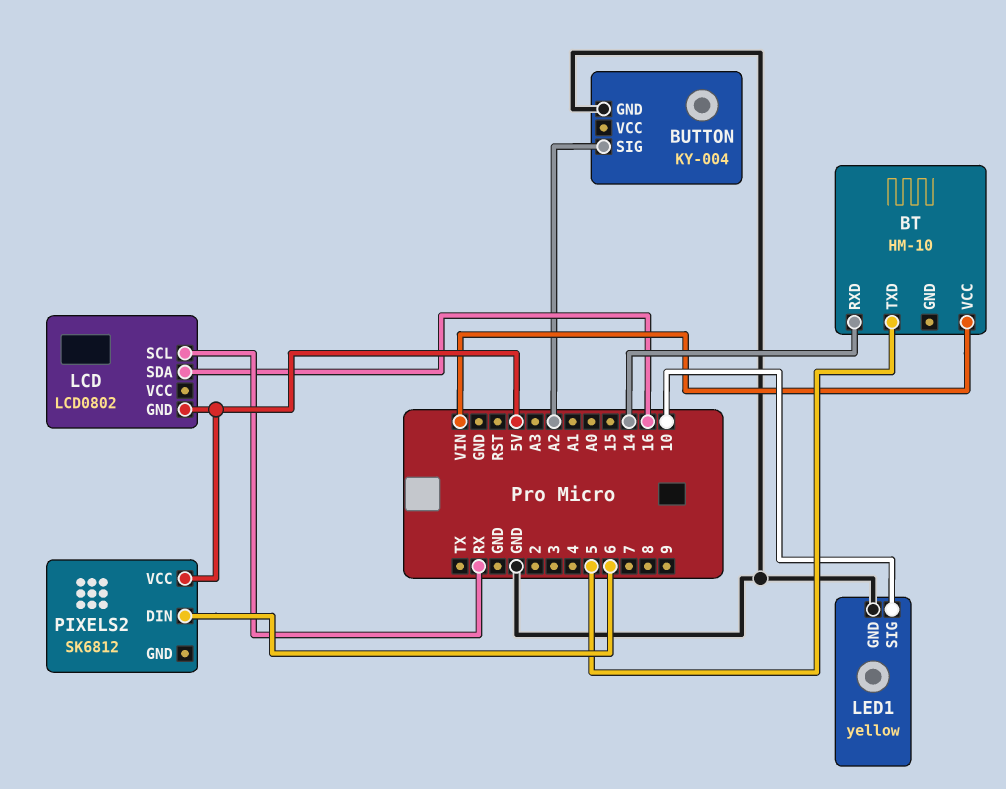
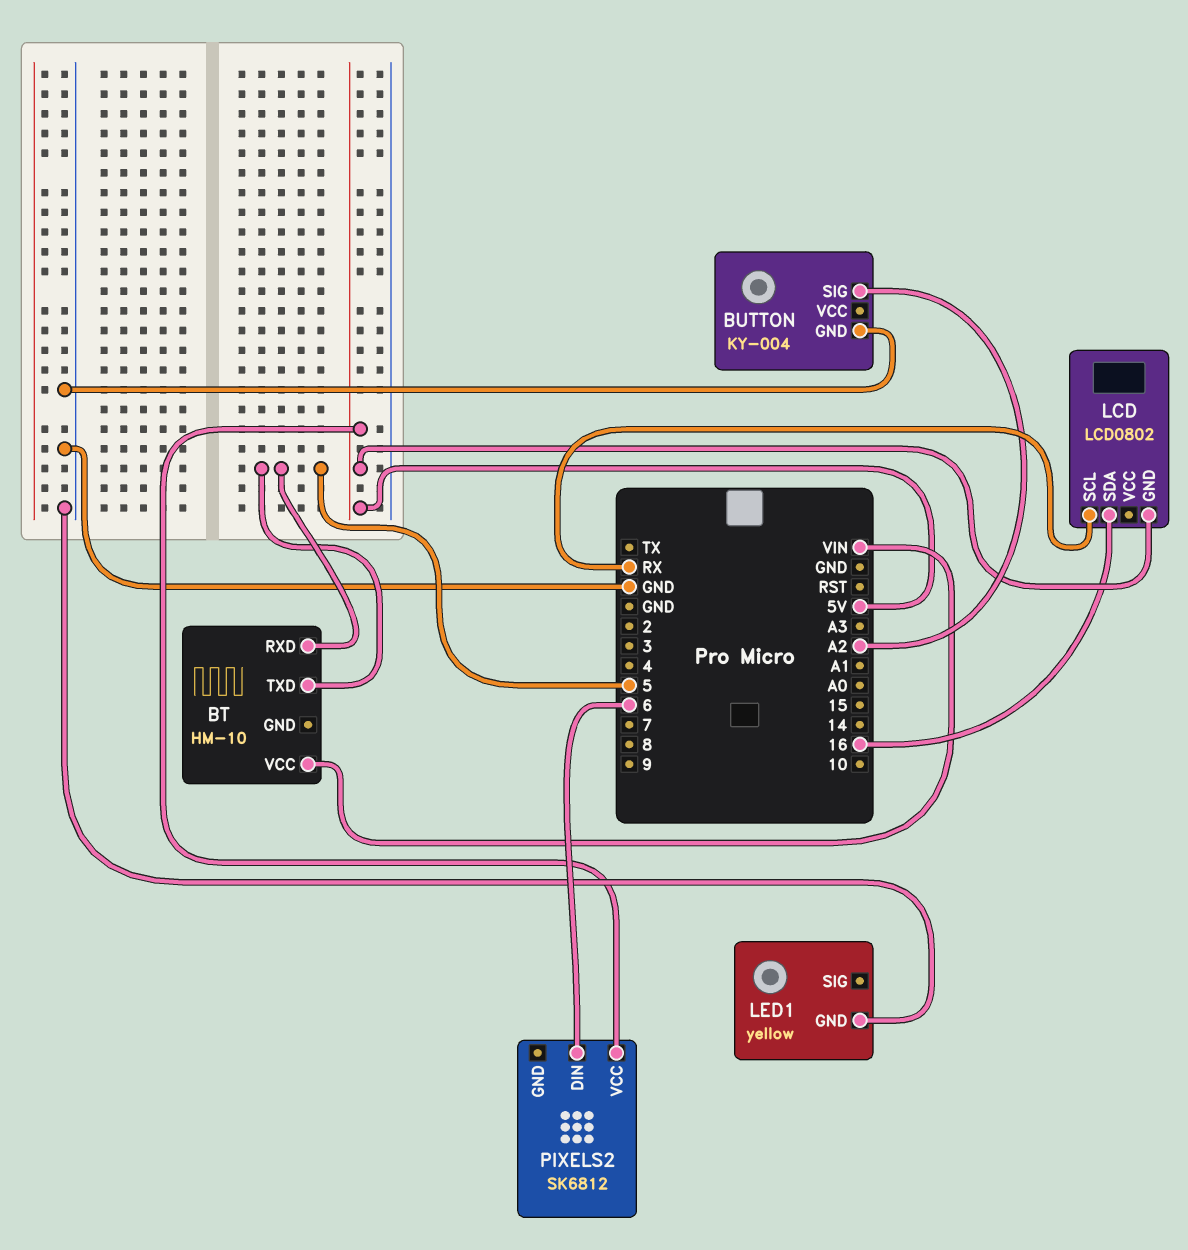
BT pin RXD: 14 -> 5
LED1 pin SIG: 10 -> none

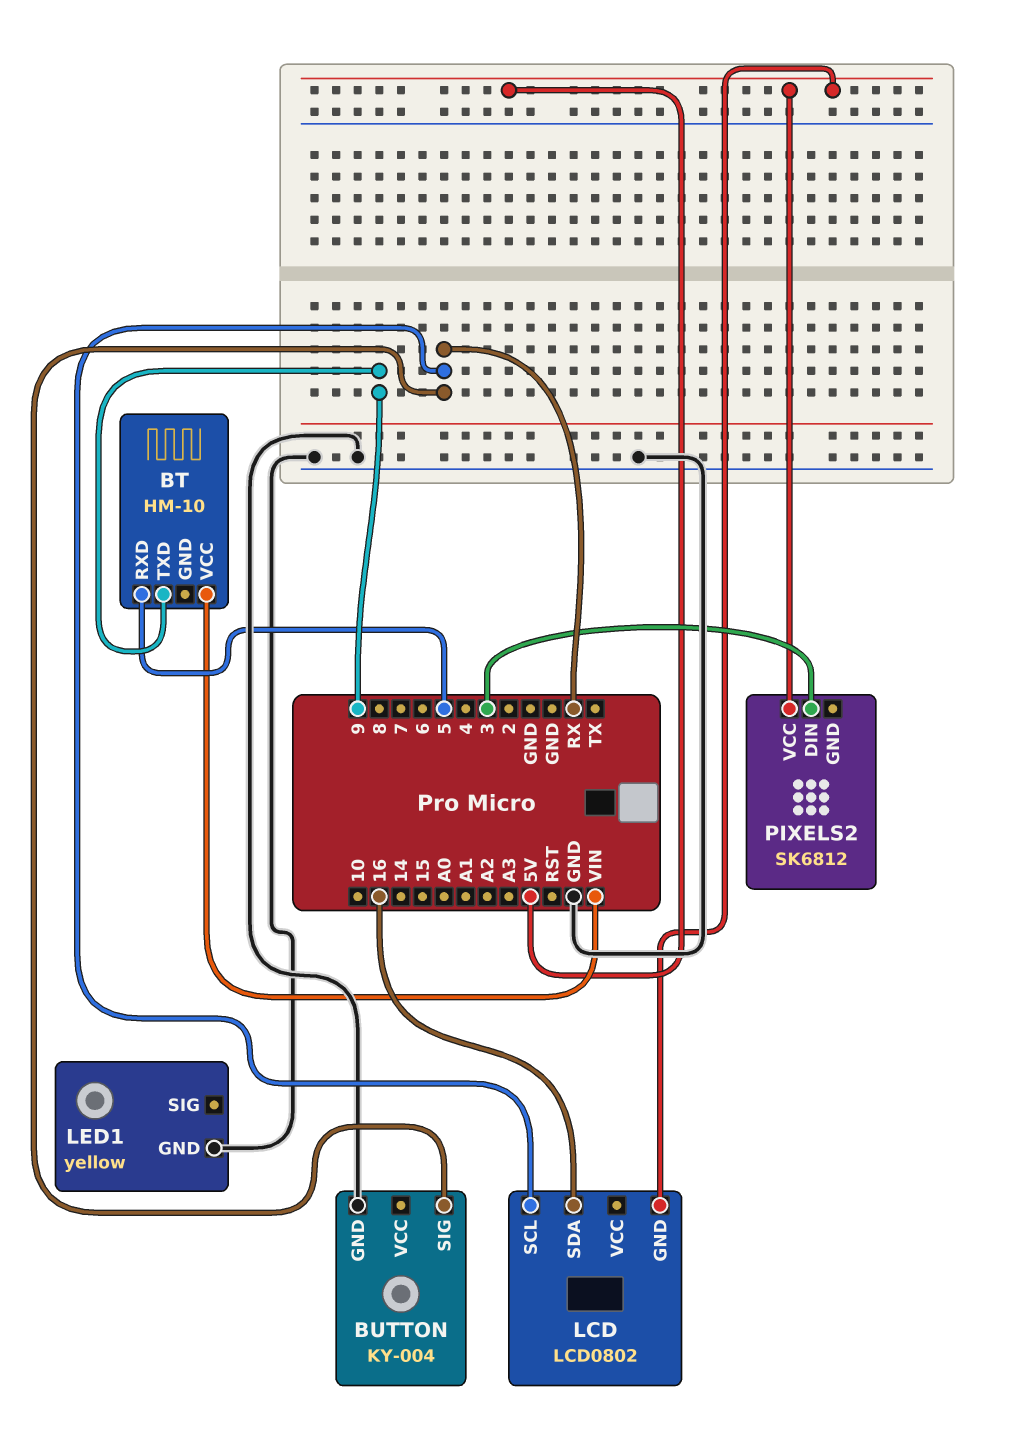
BT pin TXD: 5 -> 9
BUTTON pin SIG: A2 -> RX
PIXELS2 pin DIN: 6 -> 3

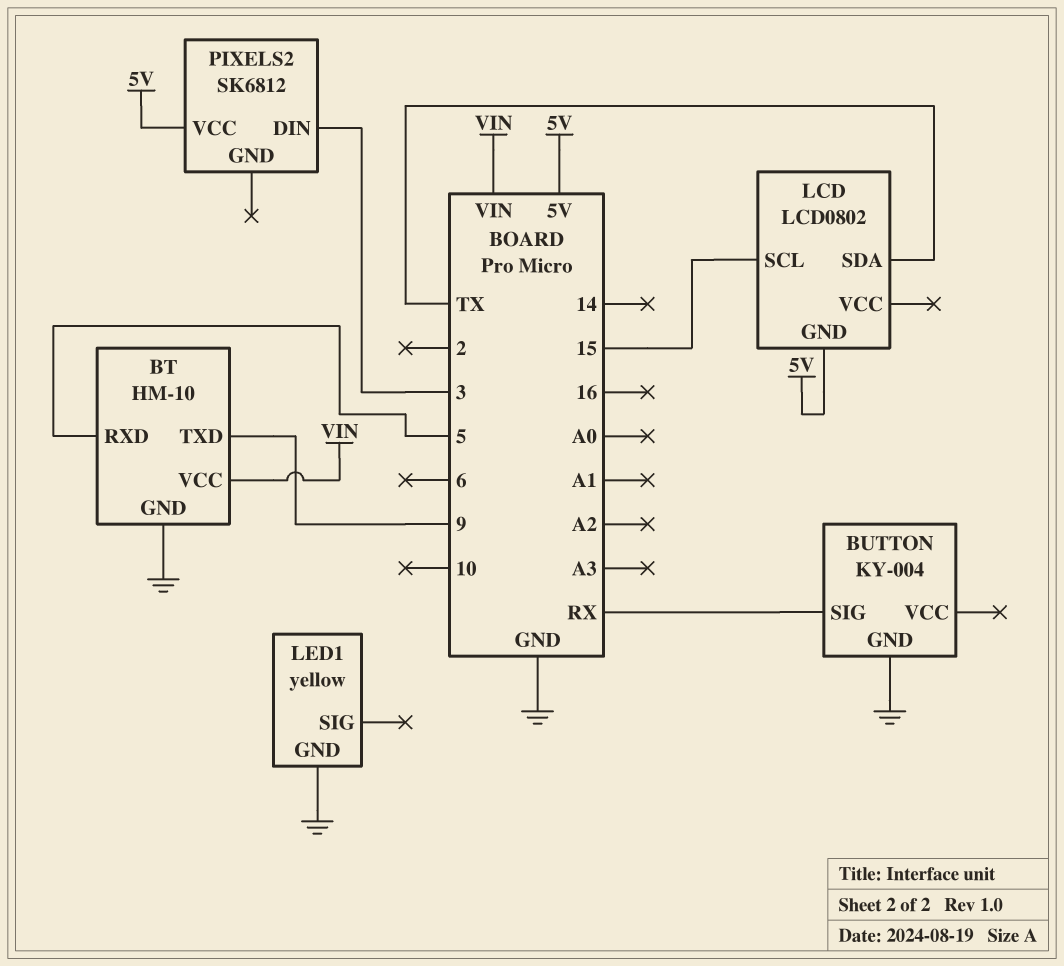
BT pin GND: none -> GND
LCD pin SCL: RX -> 15
LCD pin SDA: 16 -> TX

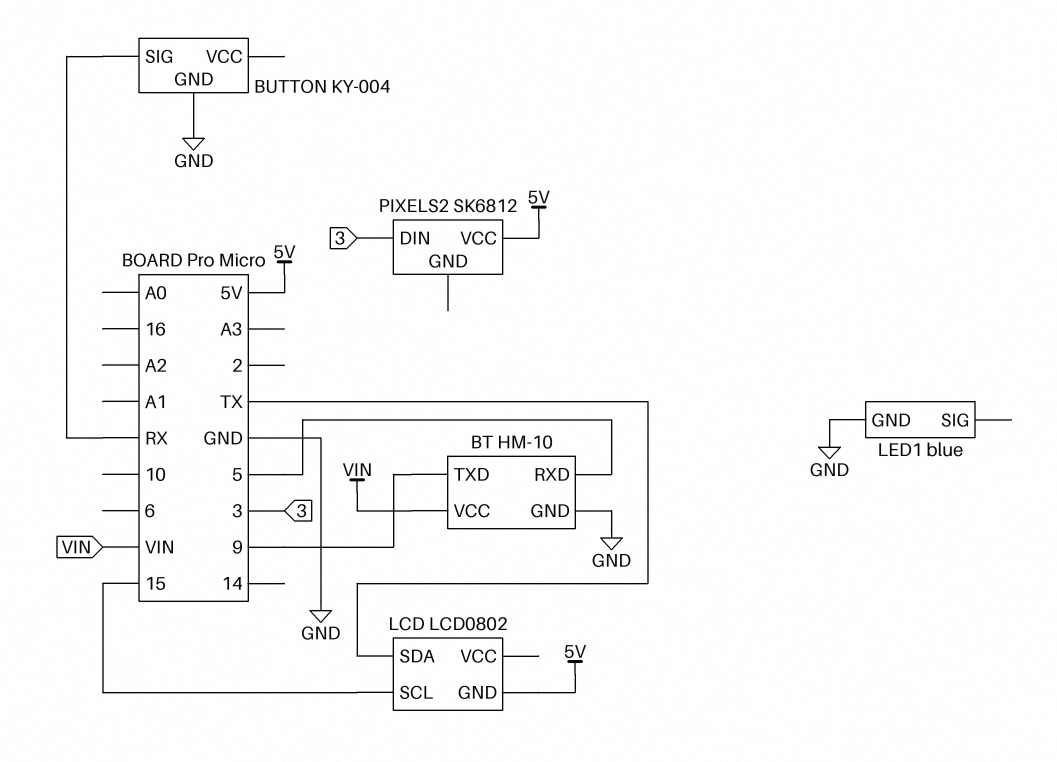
LED1: yellow -> blue

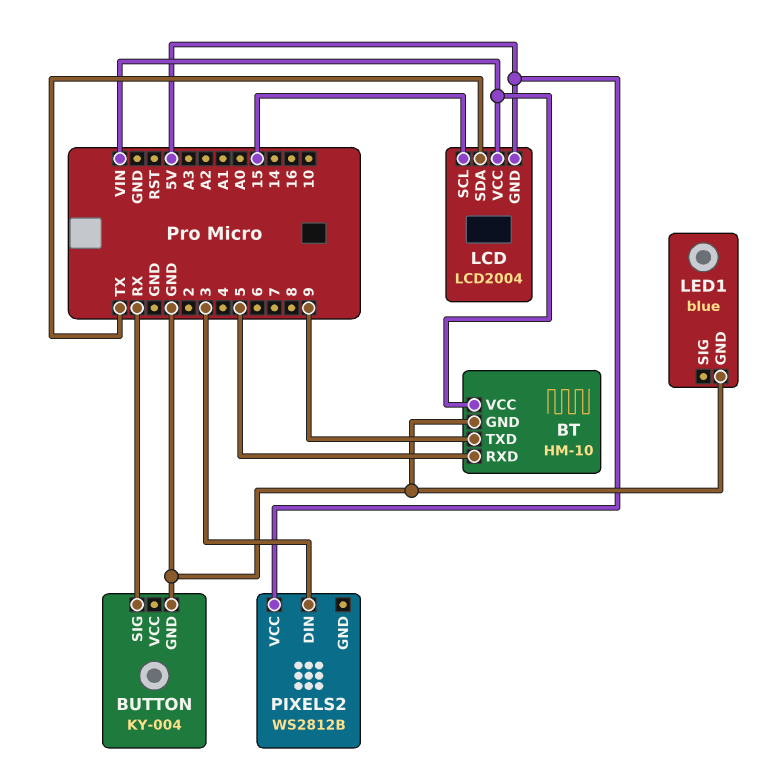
LCD: LCD0802 -> LCD2004
LCD pin VCC: none -> VIN
PIXELS2: SK6812 -> WS2812B

